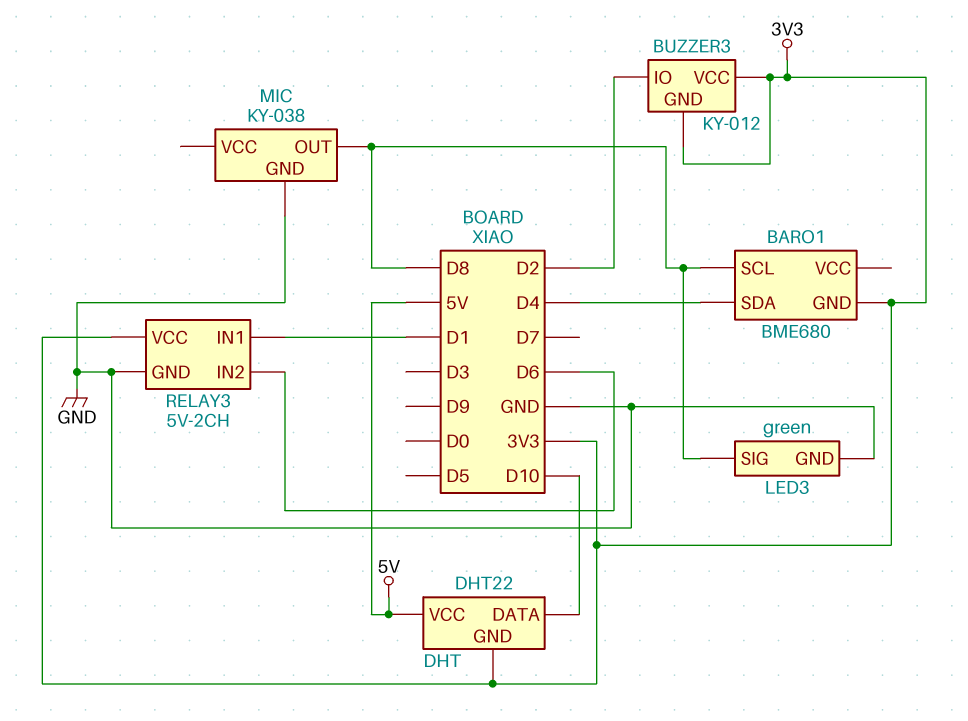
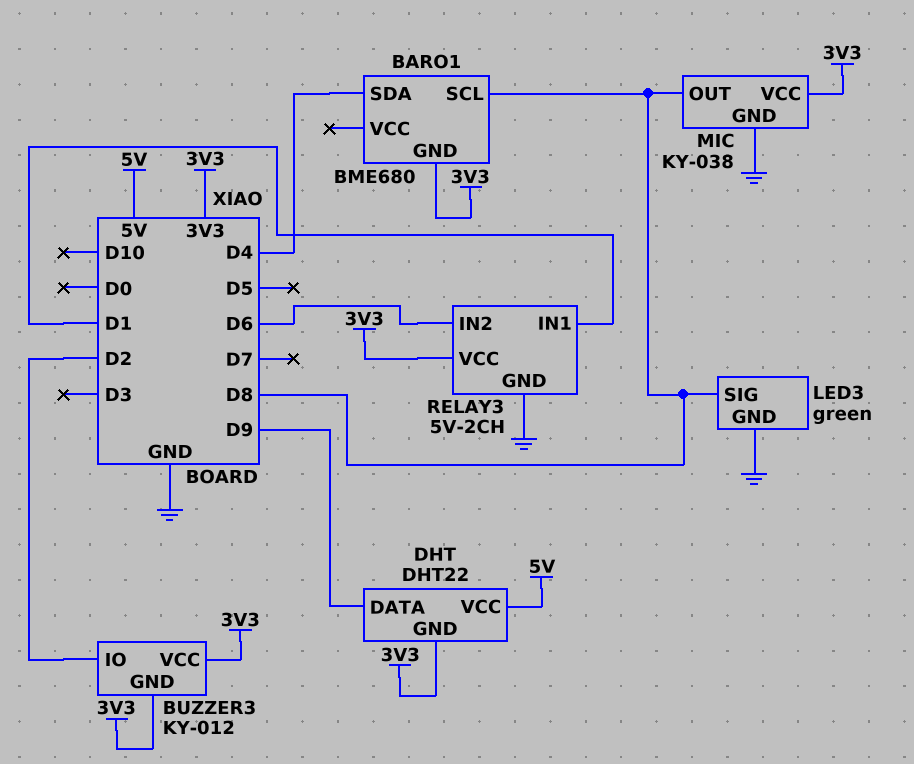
DHT pin DATA: D10 -> D9
MIC pin VCC: none -> 3V3

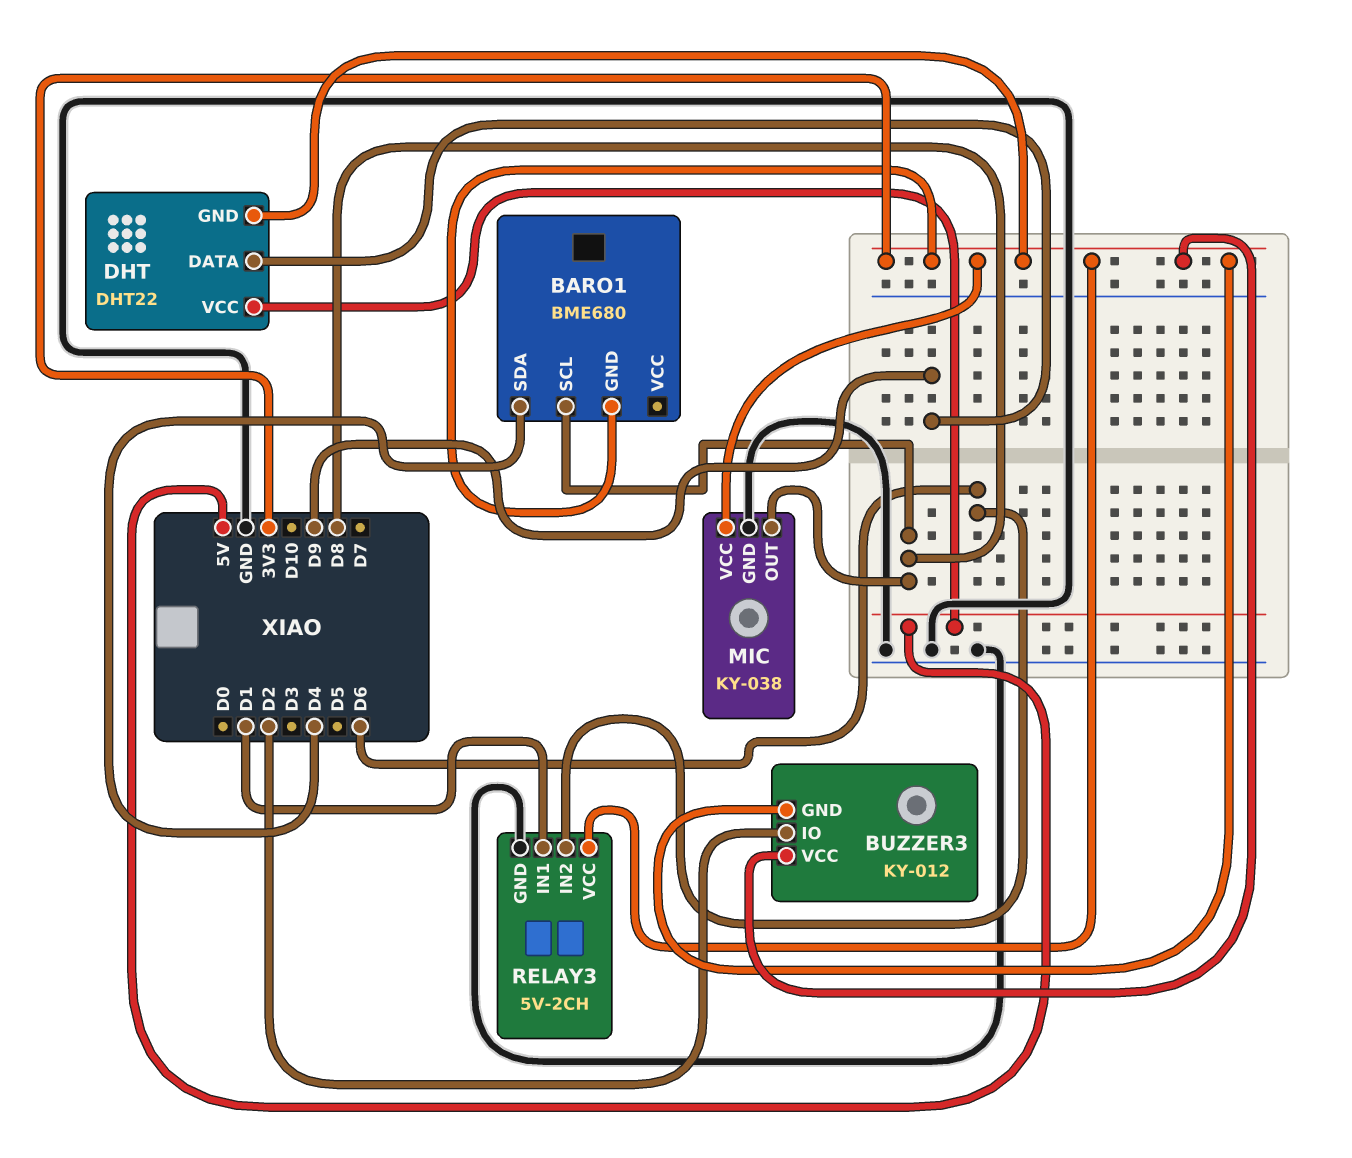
LED3: green -> none
LED3 pin GND: GND -> none
LED3 pin SIG: D8 -> none

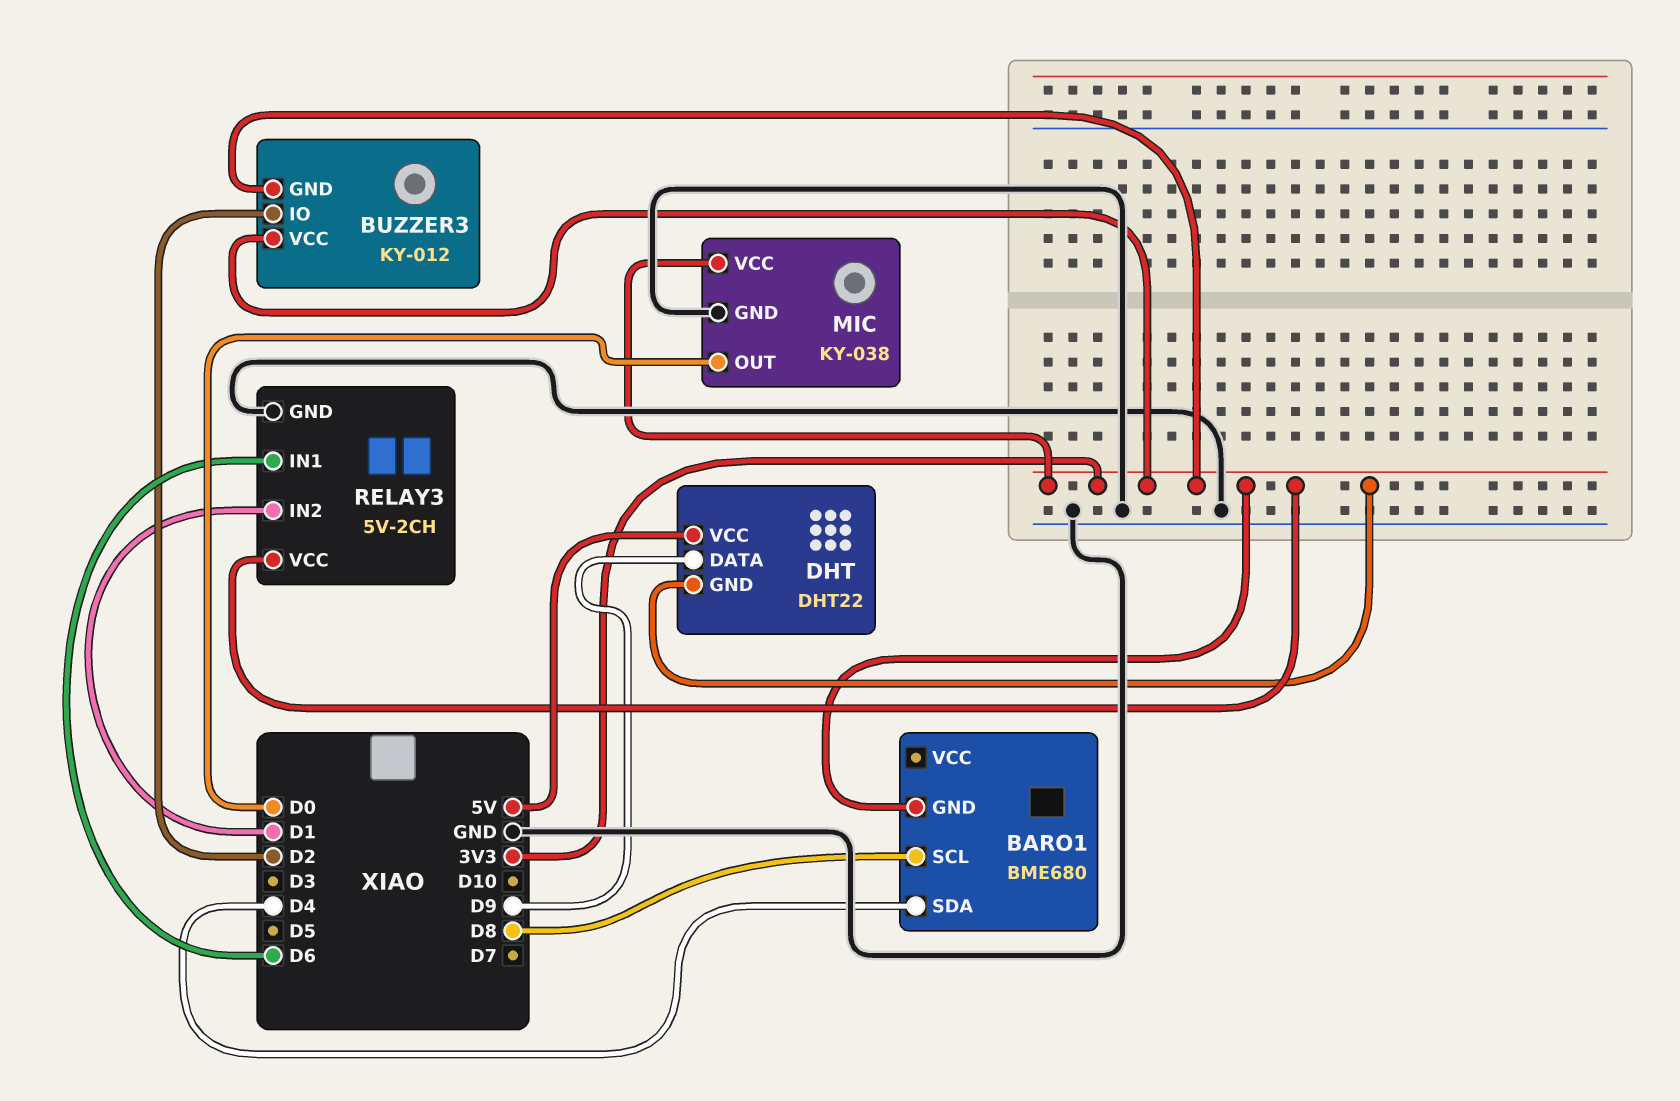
MIC pin OUT: D8 -> D0
RELAY3 pin IN1: D1 -> D6
RELAY3 pin IN2: D6 -> D1

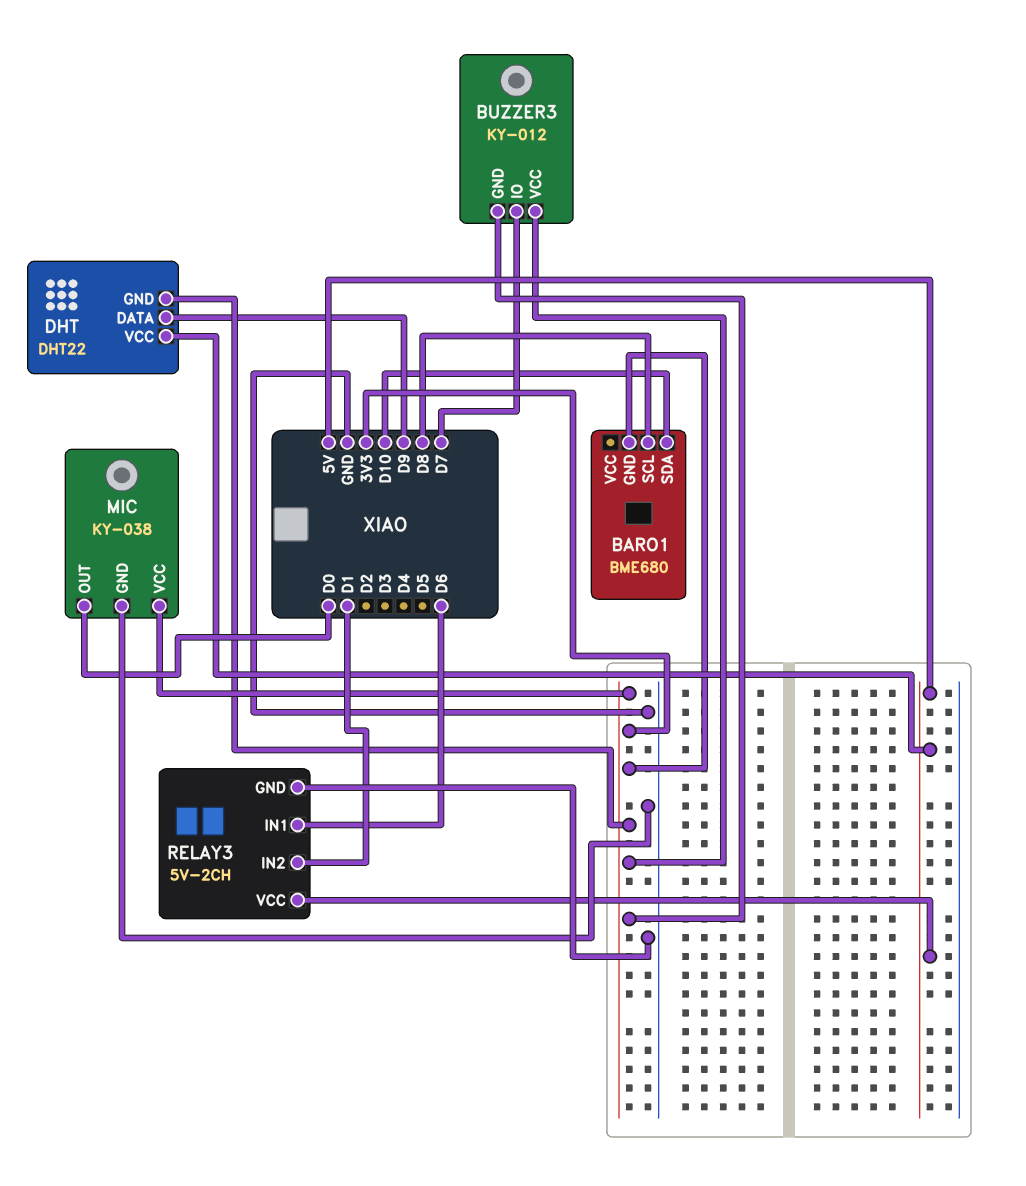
BARO1 pin SDA: D4 -> D10
BUZZER3 pin IO: D2 -> D7
RELAY3 pin VCC: 3V3 -> 5V

